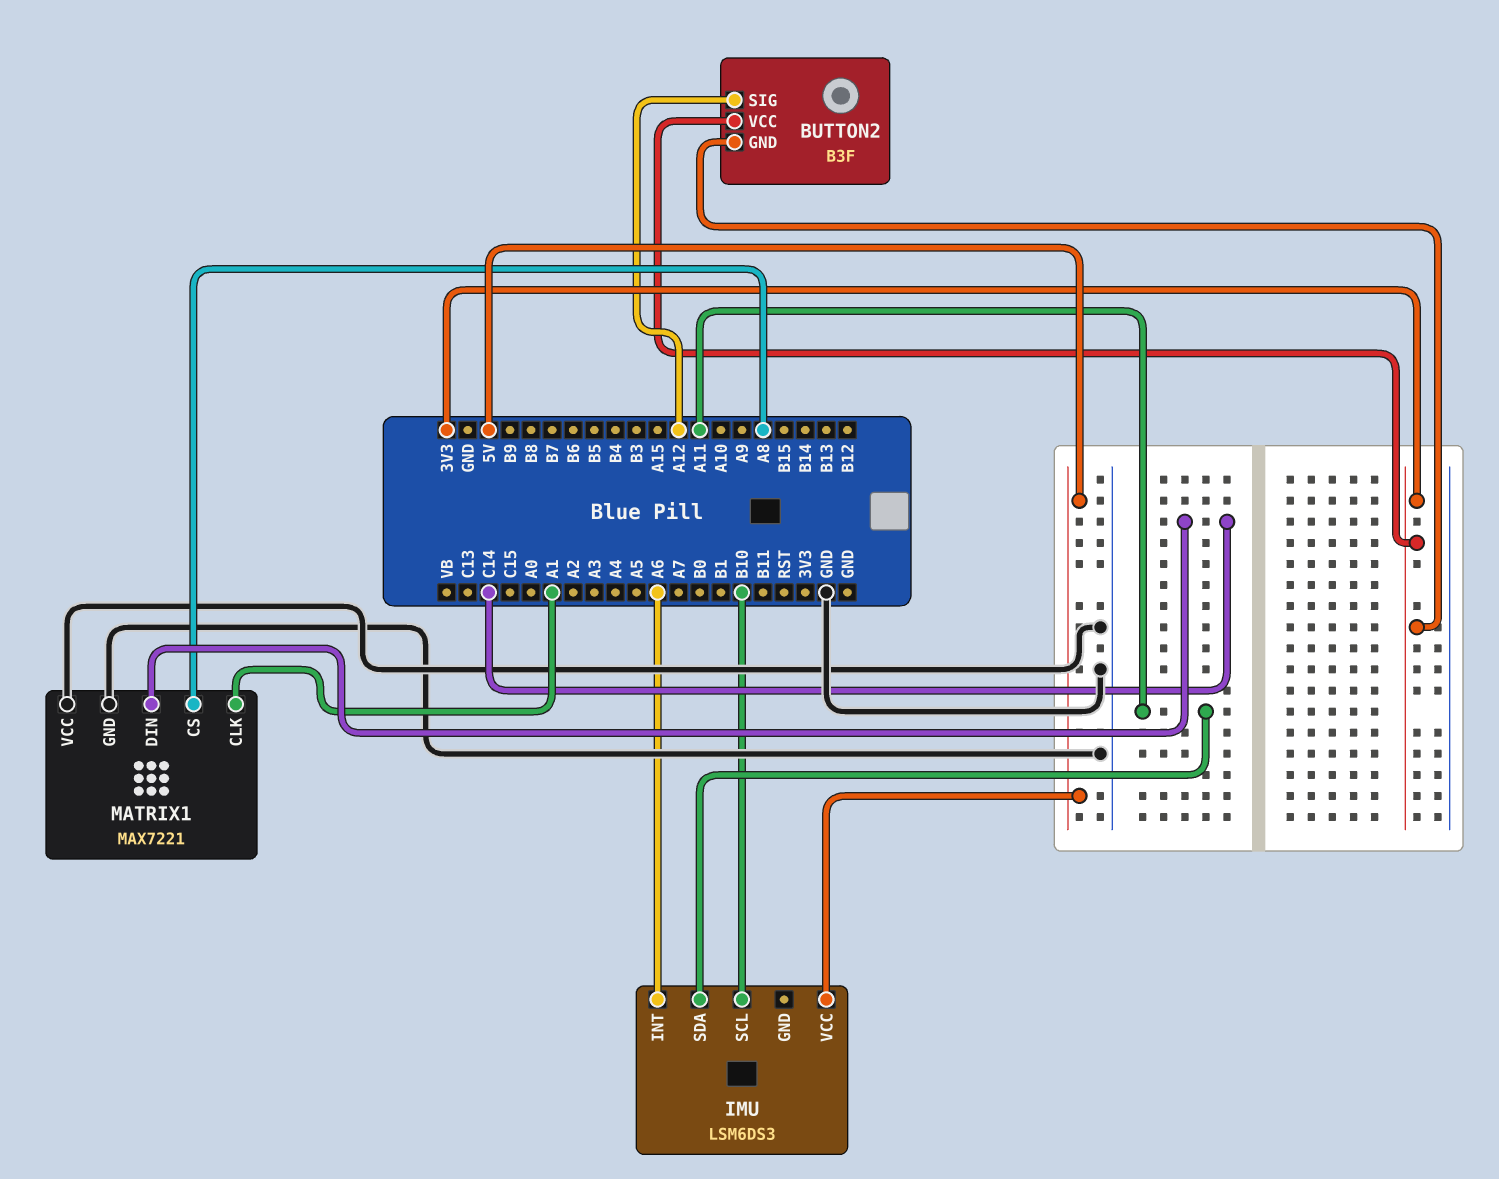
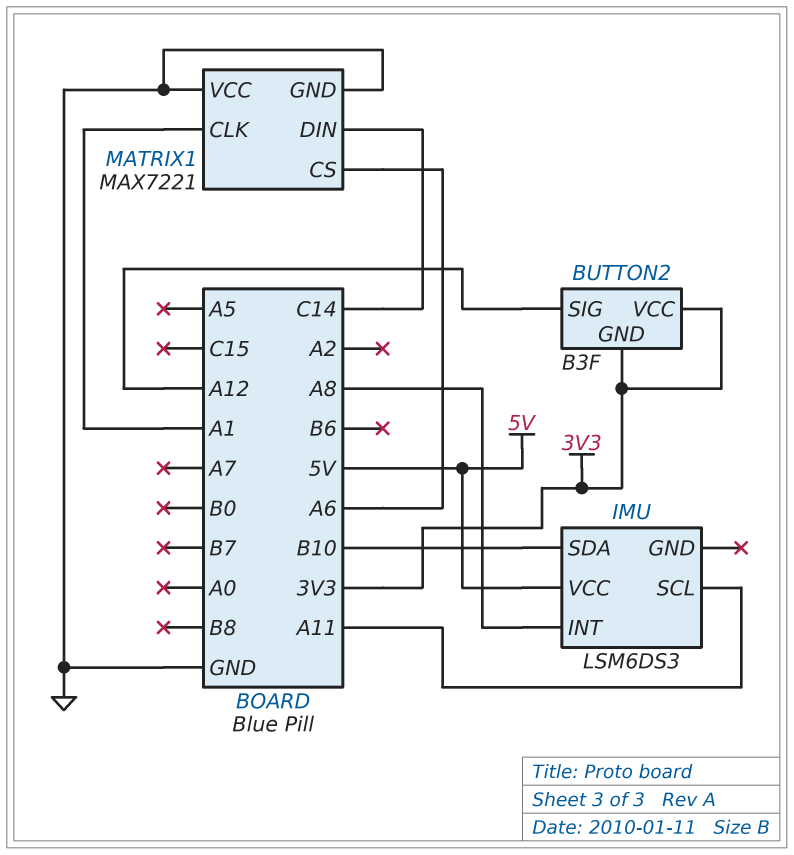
IMU pin INT: A6 -> A8
IMU pin SCL: B10 -> A11
IMU pin SDA: A11 -> B10
MATRIX1 pin CS: A8 -> A6

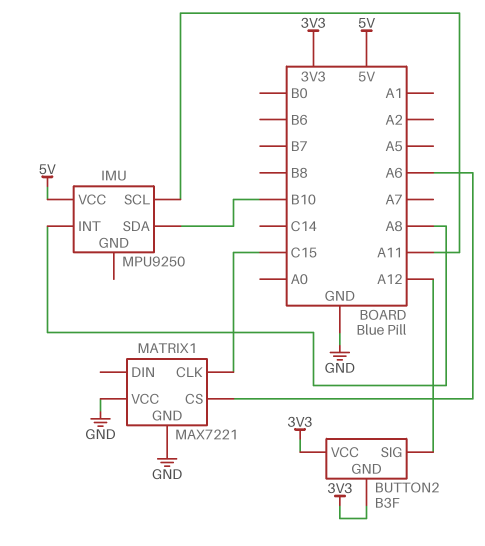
IMU: LSM6DS3 -> MPU9250
MATRIX1 pin CLK: A1 -> C15
MATRIX1 pin DIN: C14 -> none

